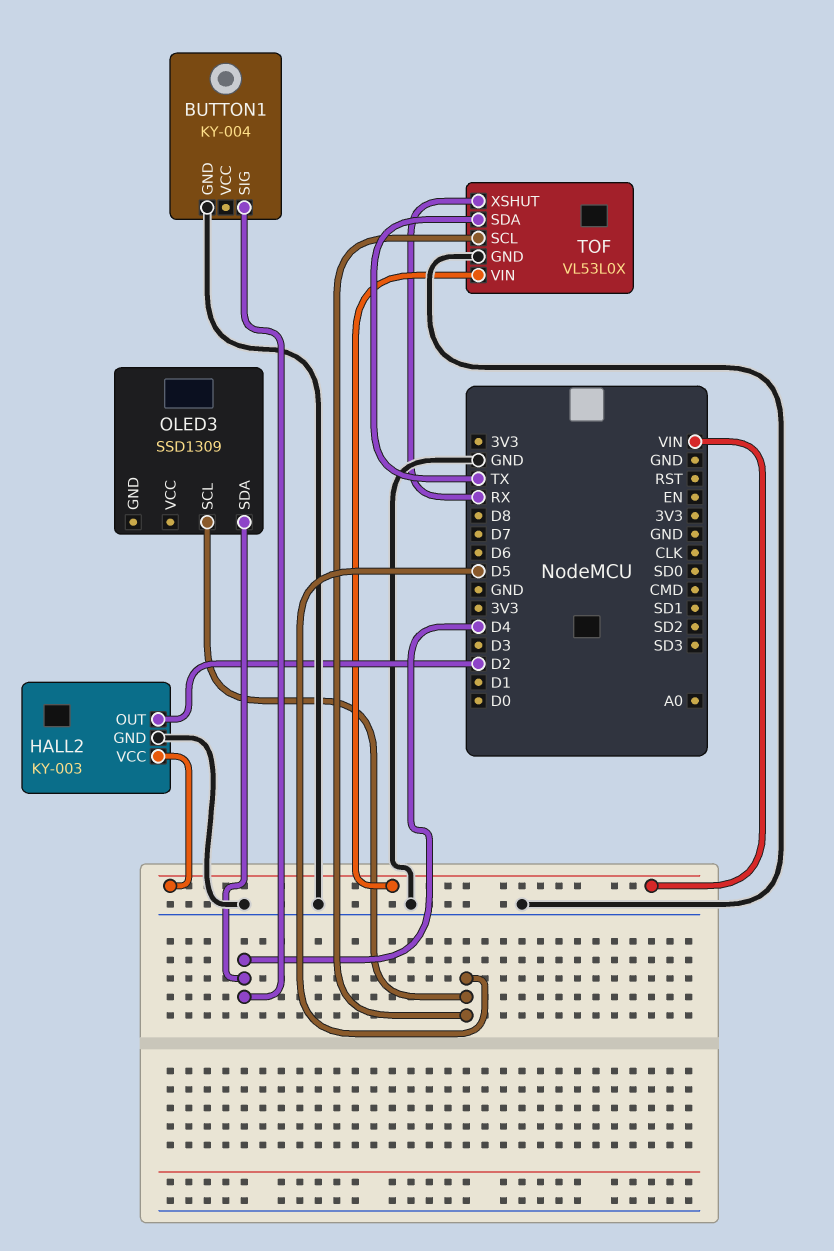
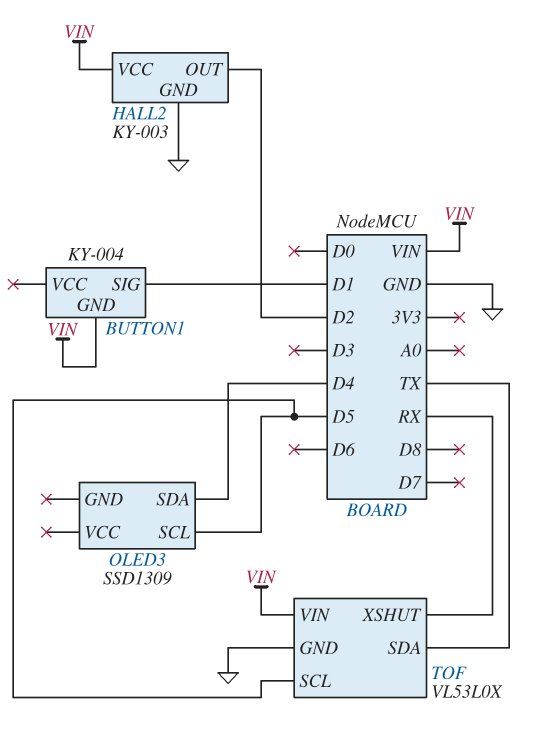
BUTTON1 pin GND: GND -> VIN
BUTTON1 pin SIG: D4 -> D1

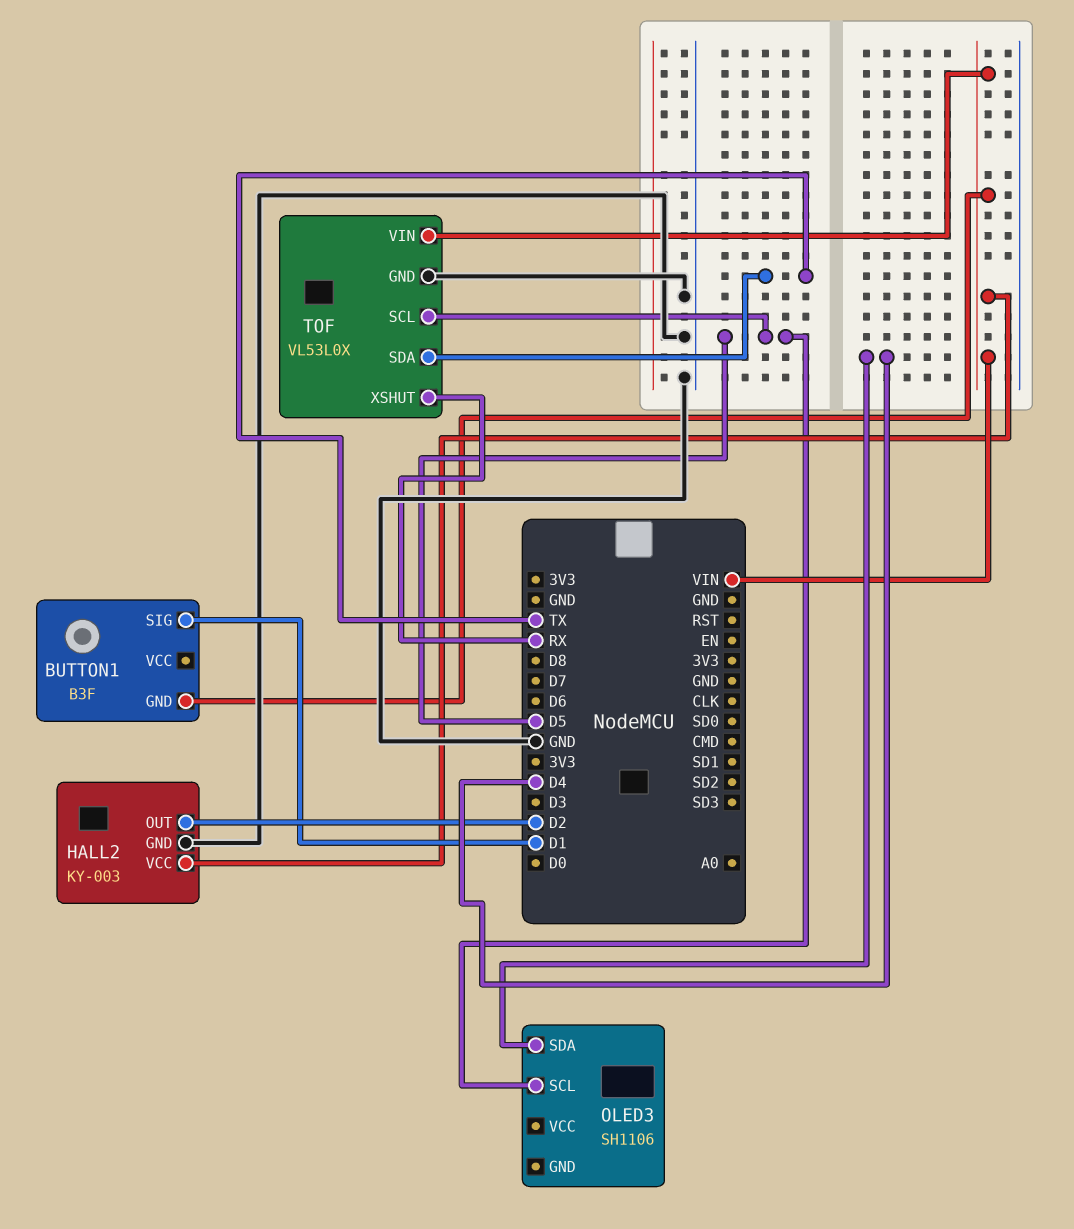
BUTTON1: KY-004 -> B3F
OLED3: SSD1309 -> SH1106

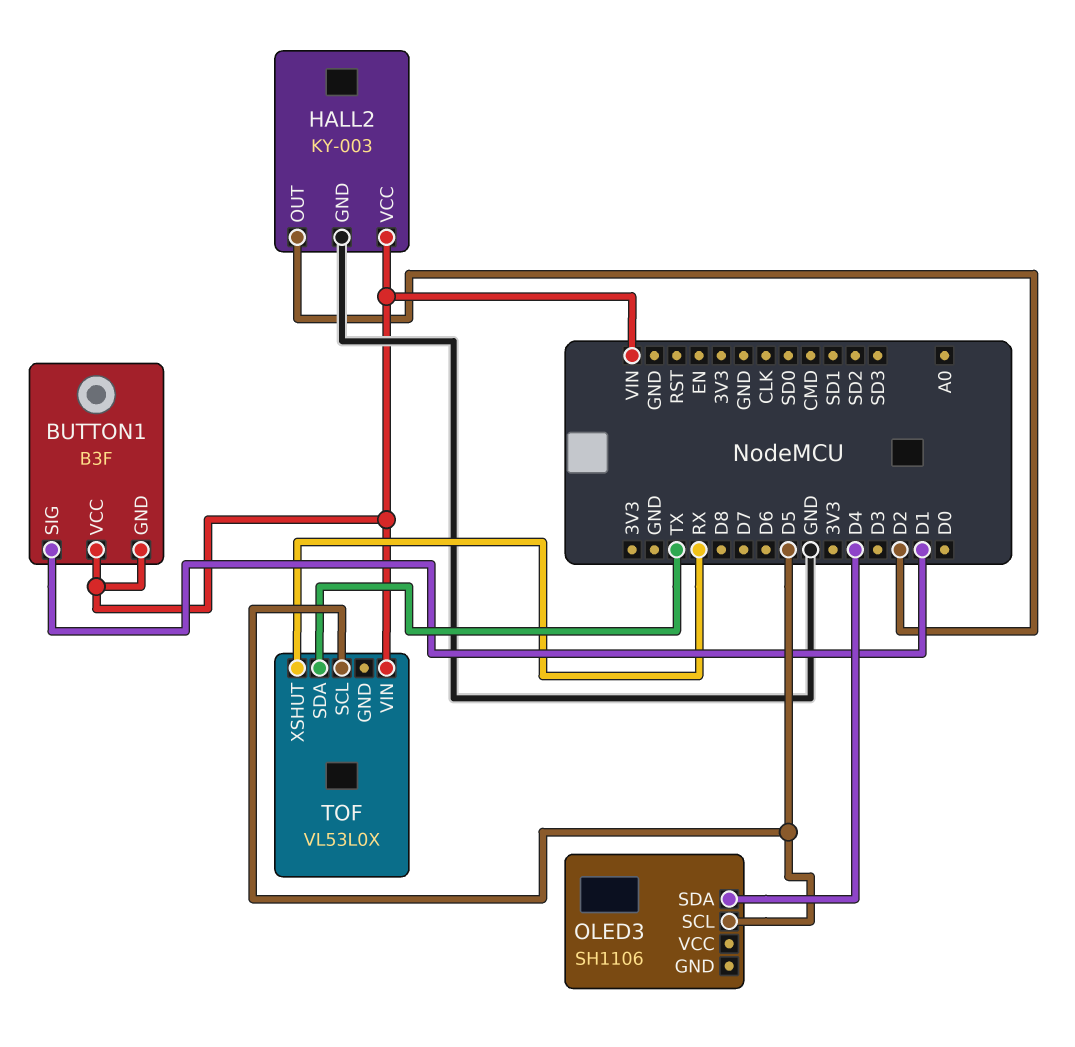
BUTTON1 pin VCC: none -> VIN
TOF pin GND: GND -> none

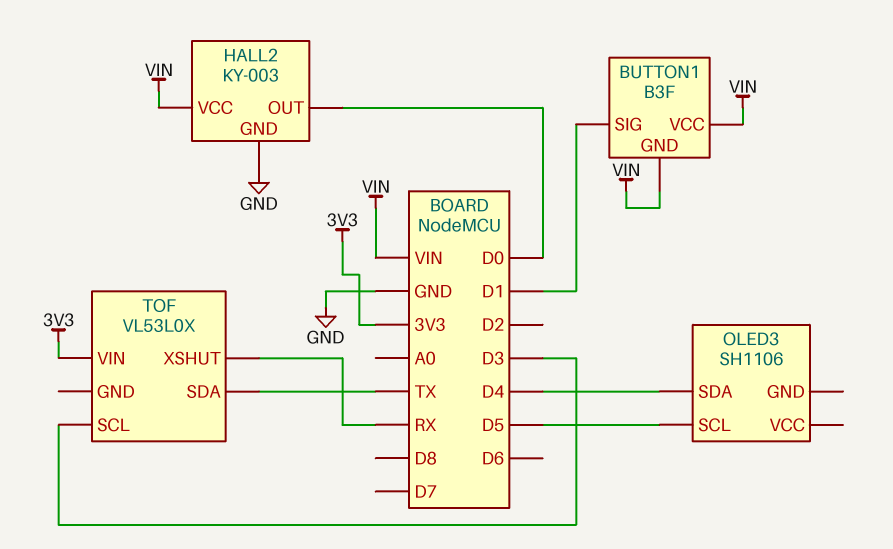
HALL2 pin OUT: D2 -> D0
TOF pin SCL: D5 -> D3
TOF pin VIN: VIN -> 3V3

